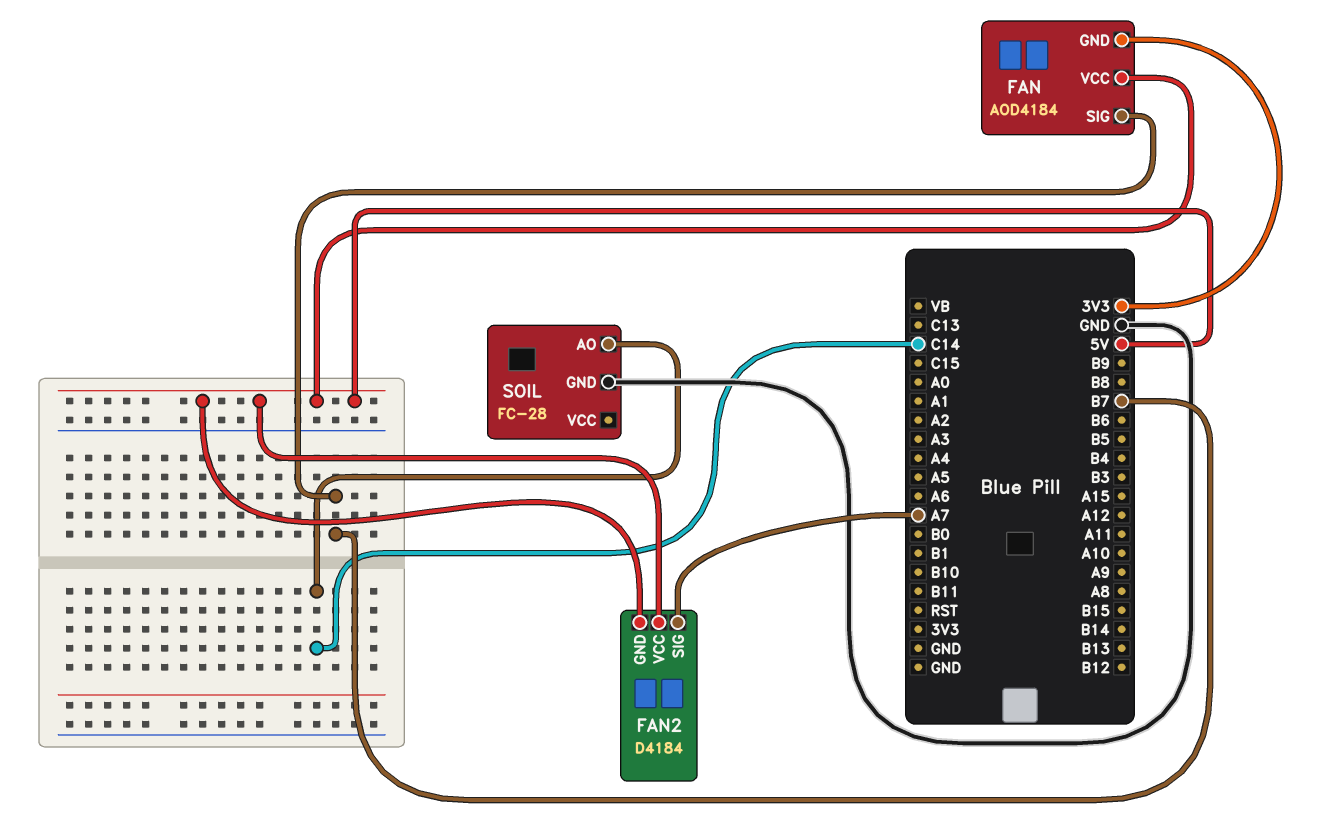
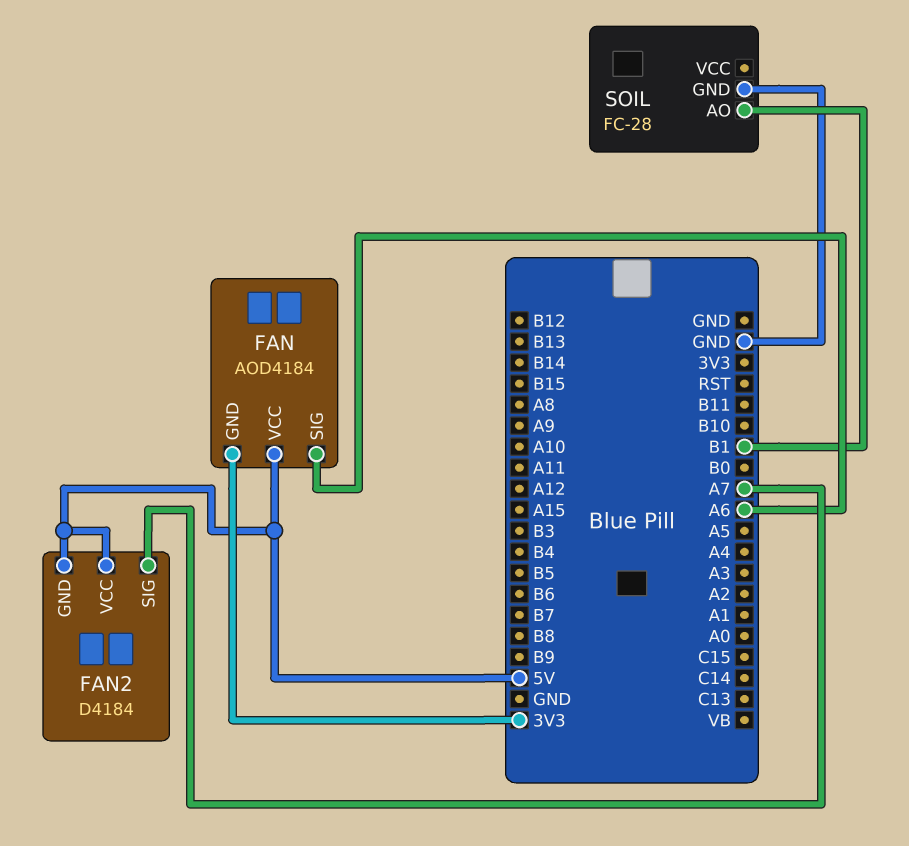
FAN pin SIG: B7 -> A6
SOIL pin AO: C14 -> B1

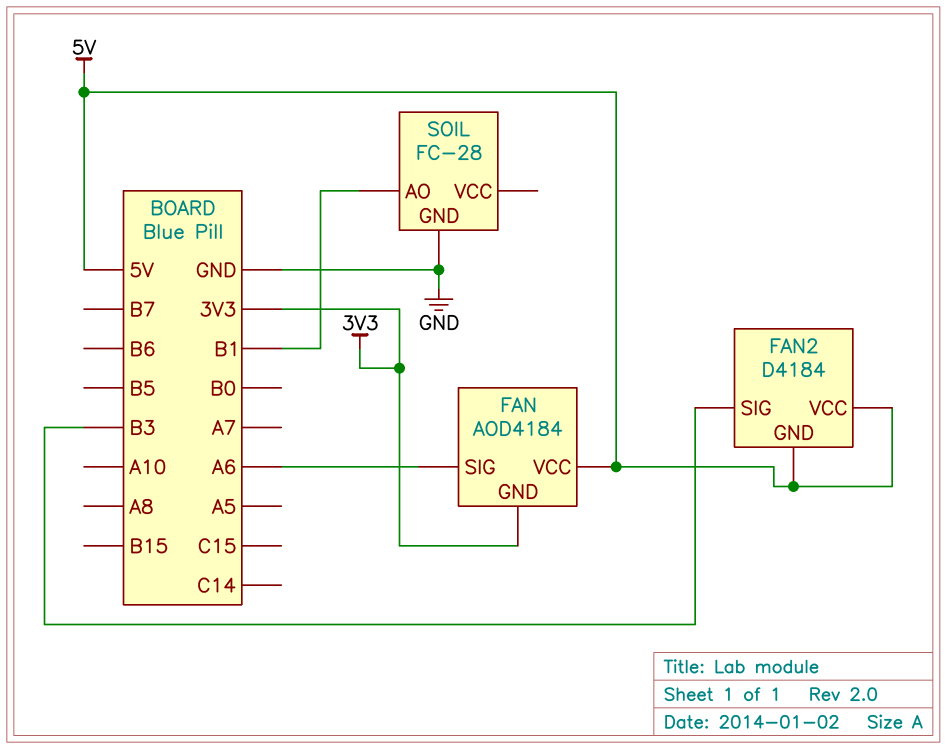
FAN2 pin SIG: A7 -> B3

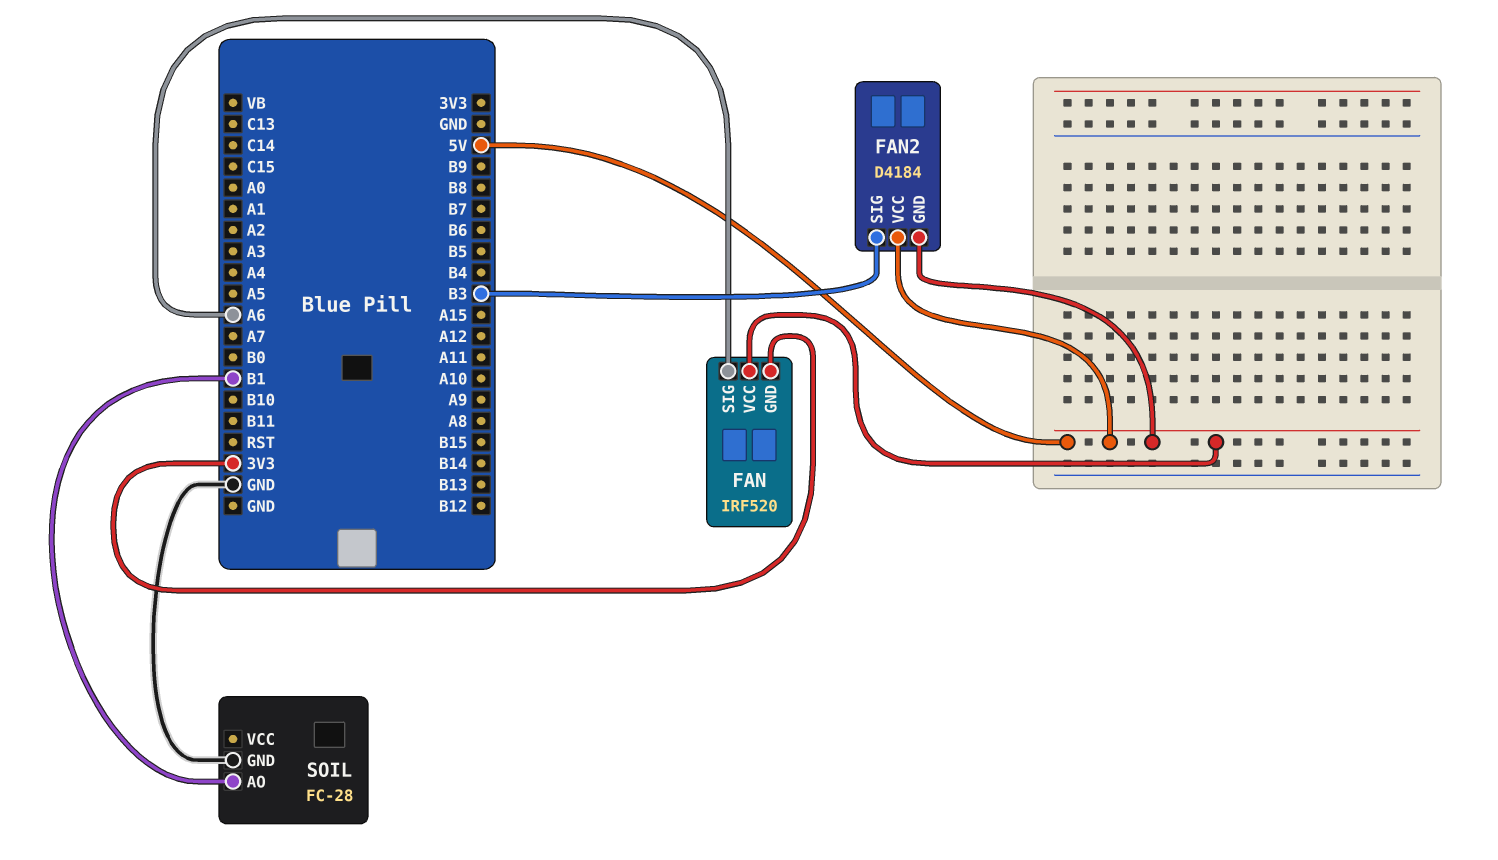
FAN: AOD4184 -> IRF520

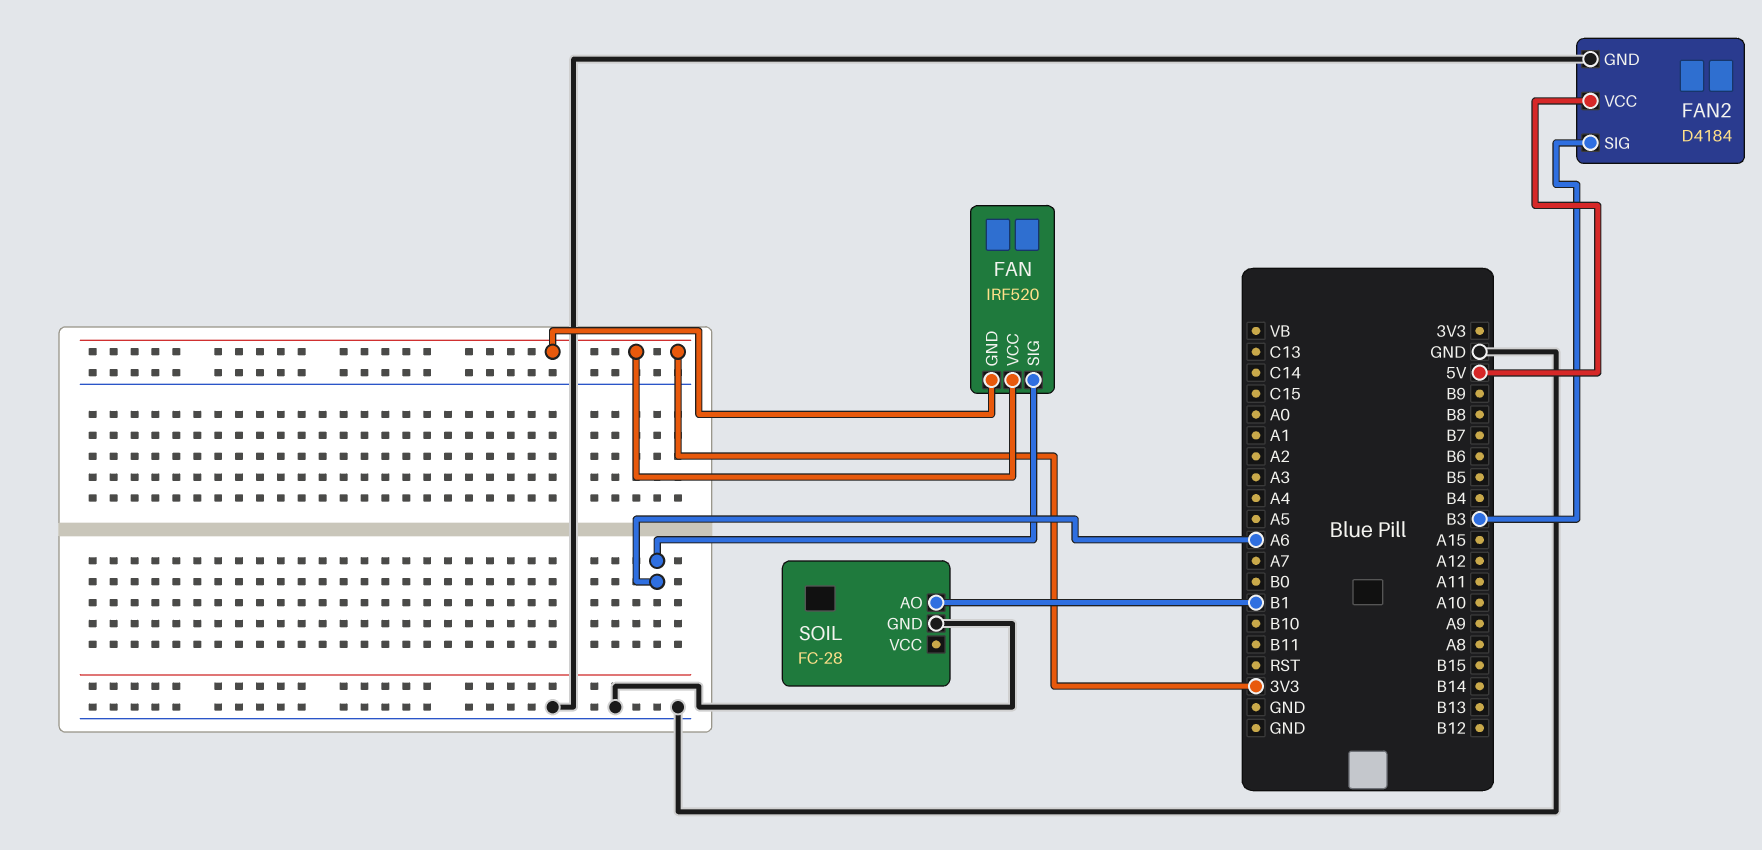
FAN pin VCC: 5V -> 3V3
FAN2 pin GND: 5V -> GND

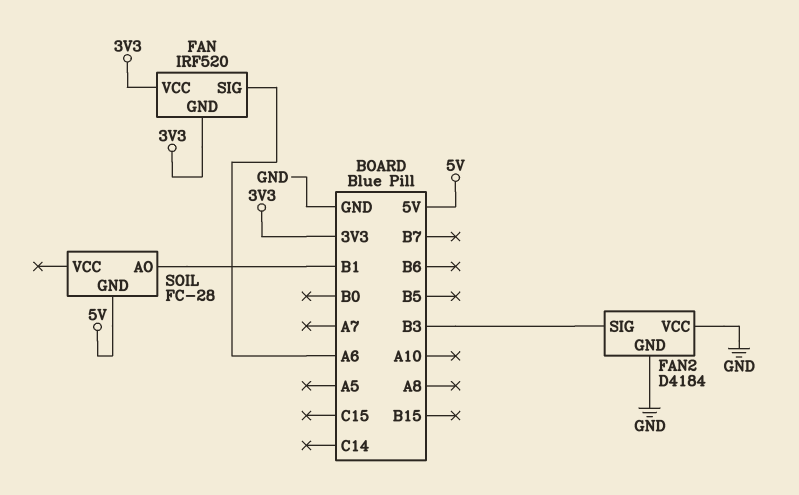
FAN2 pin VCC: 5V -> GND
SOIL pin GND: GND -> 5V

